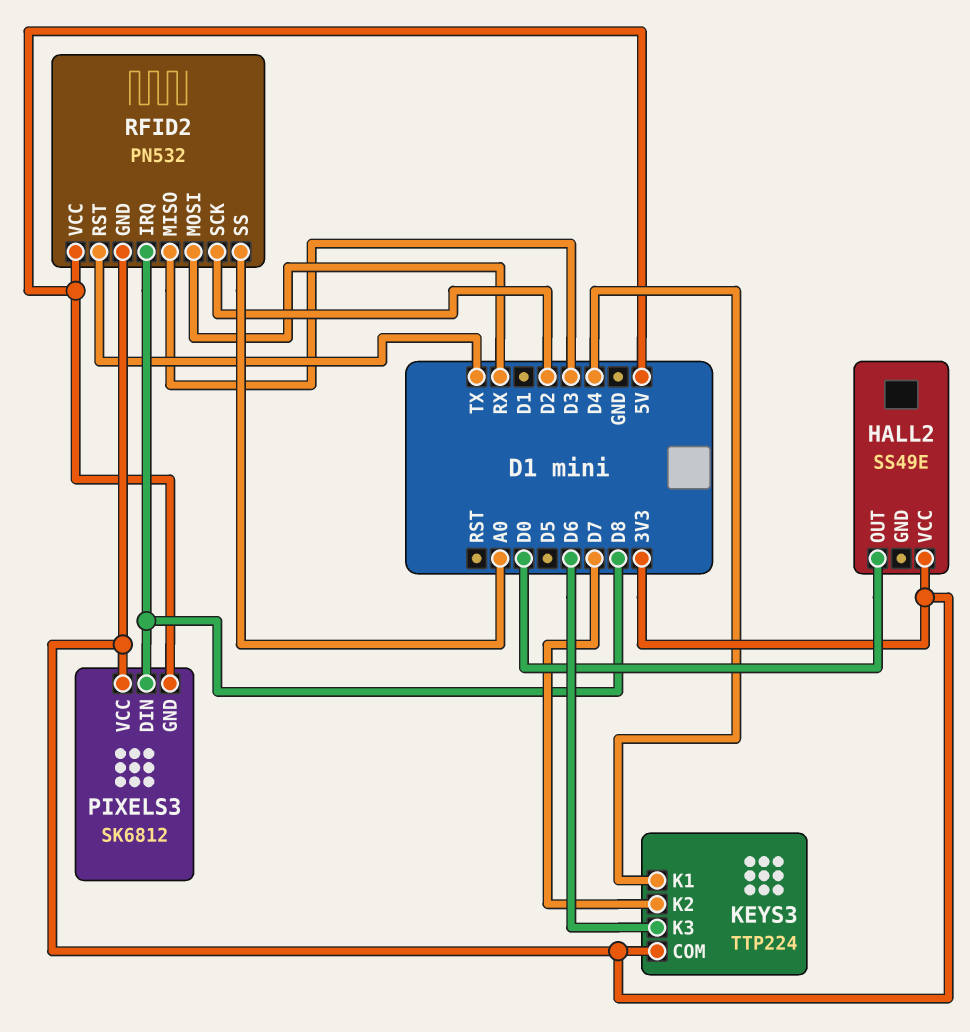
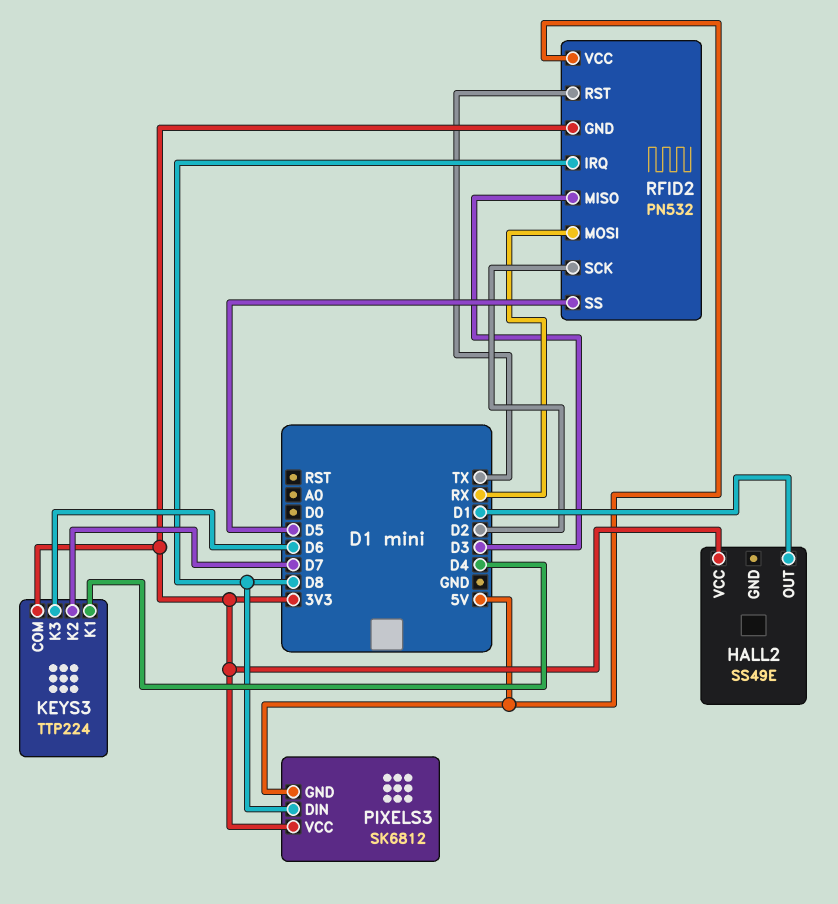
HALL2 pin OUT: D0 -> D1
RFID2 pin SS: A0 -> D5

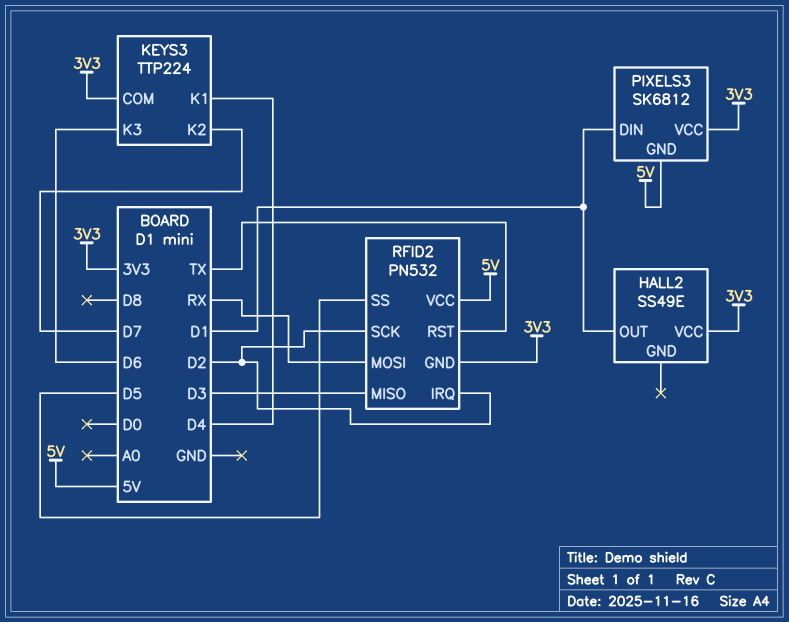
PIXELS3 pin DIN: D8 -> D1
RFID2 pin IRQ: D8 -> D2

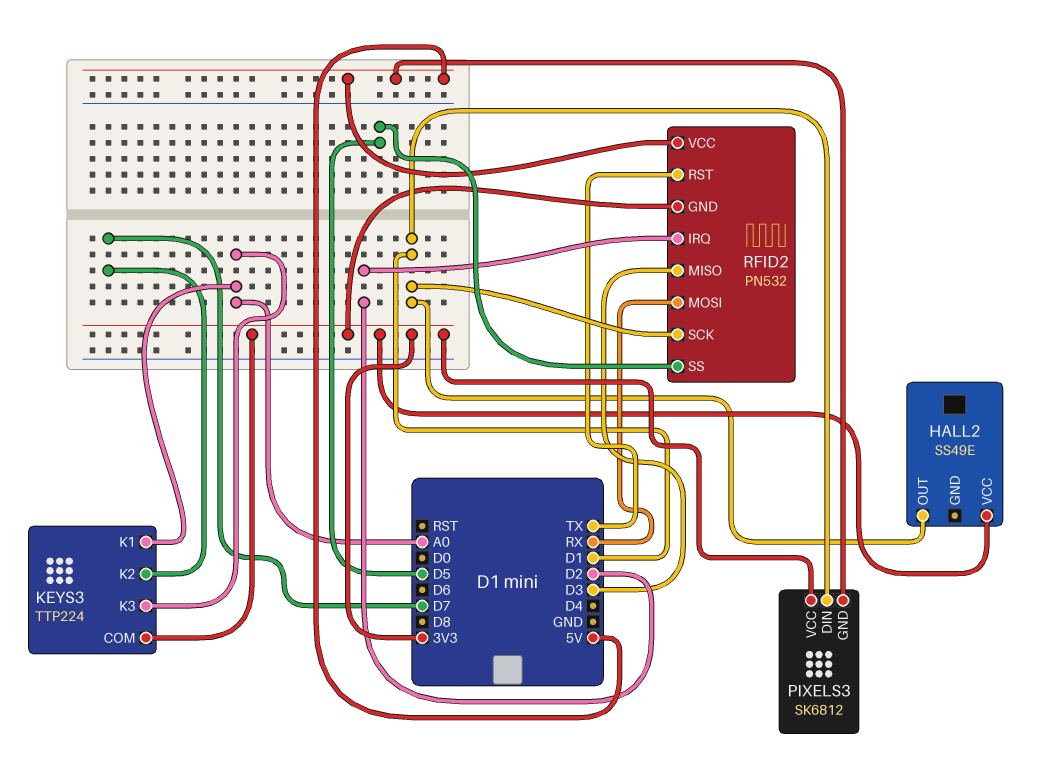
KEYS3 pin K1: D4 -> A0
KEYS3 pin K3: D6 -> A0
RFID2 pin SCK: D2 -> D1

